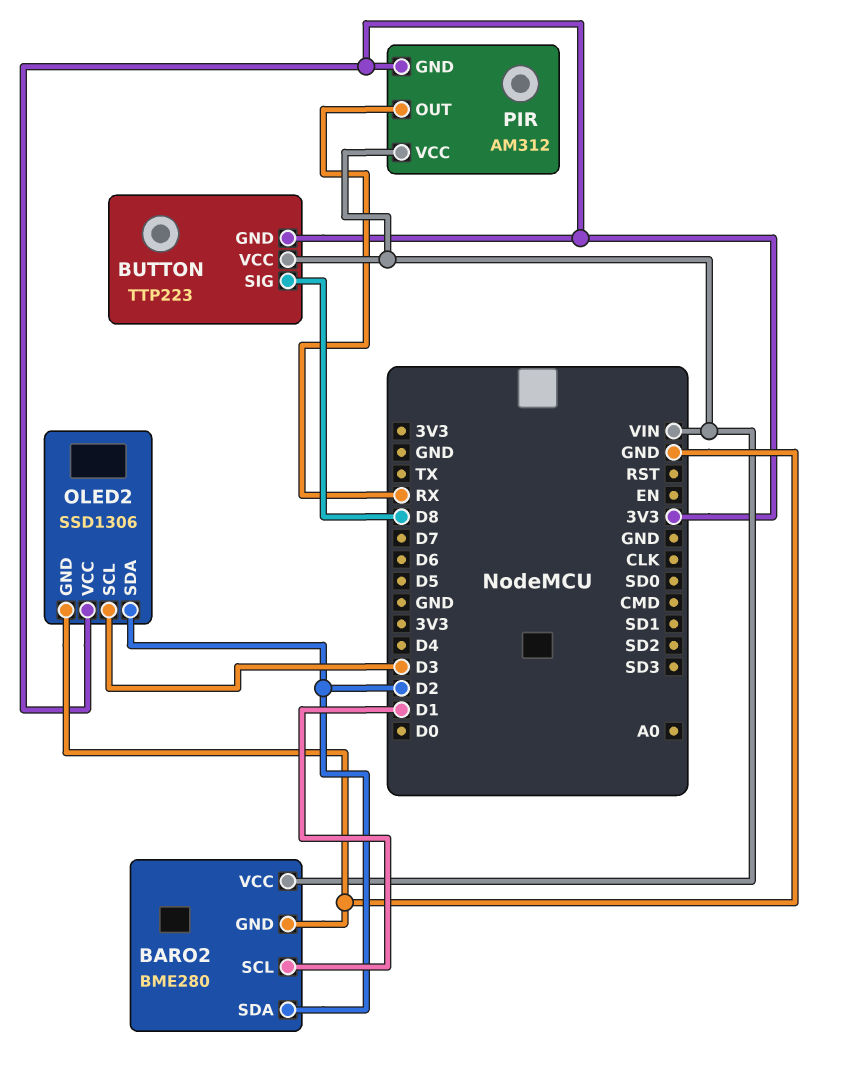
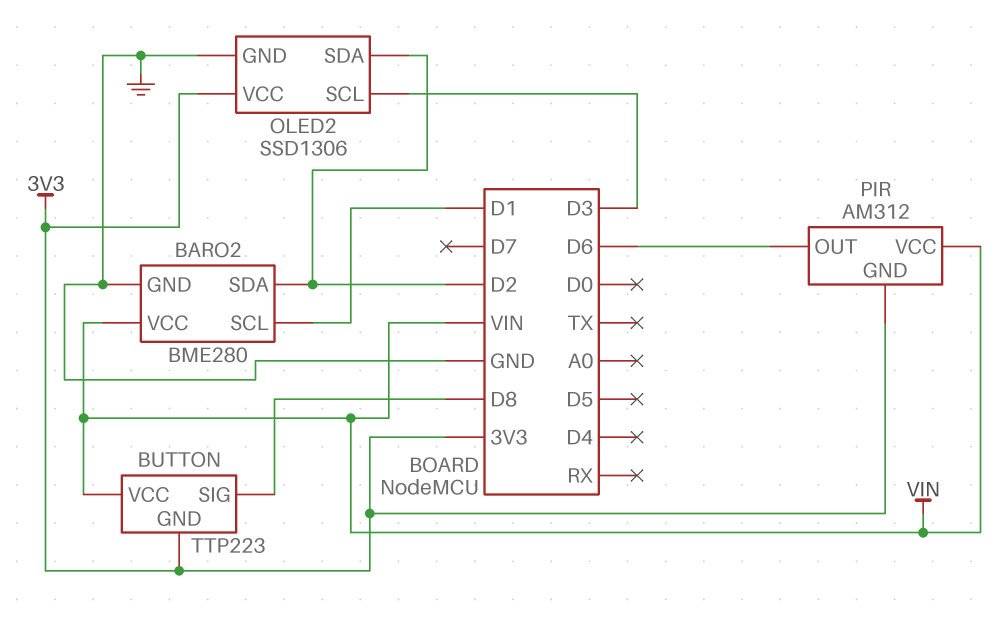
PIR pin OUT: RX -> D6

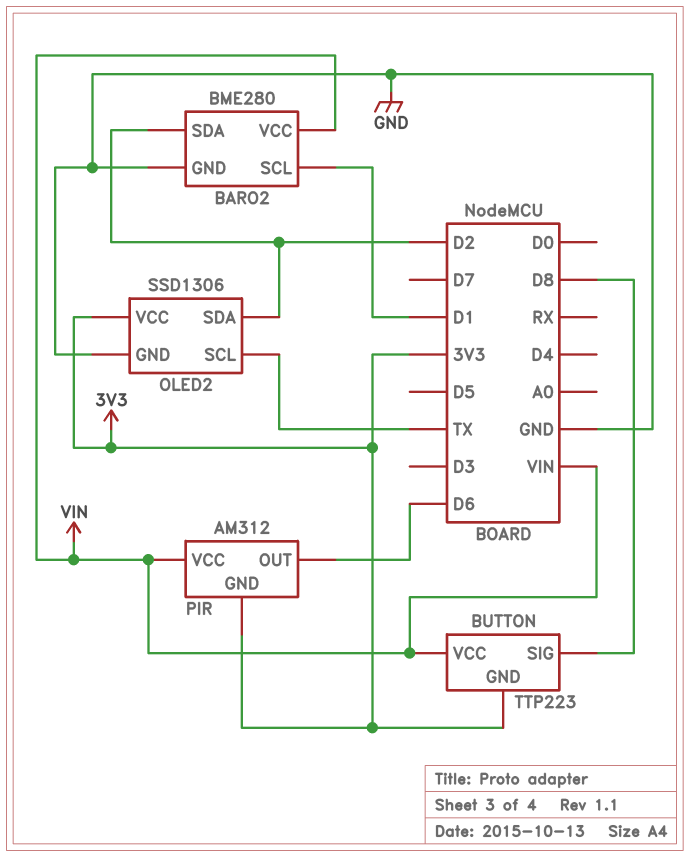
OLED2 pin SCL: D3 -> TX

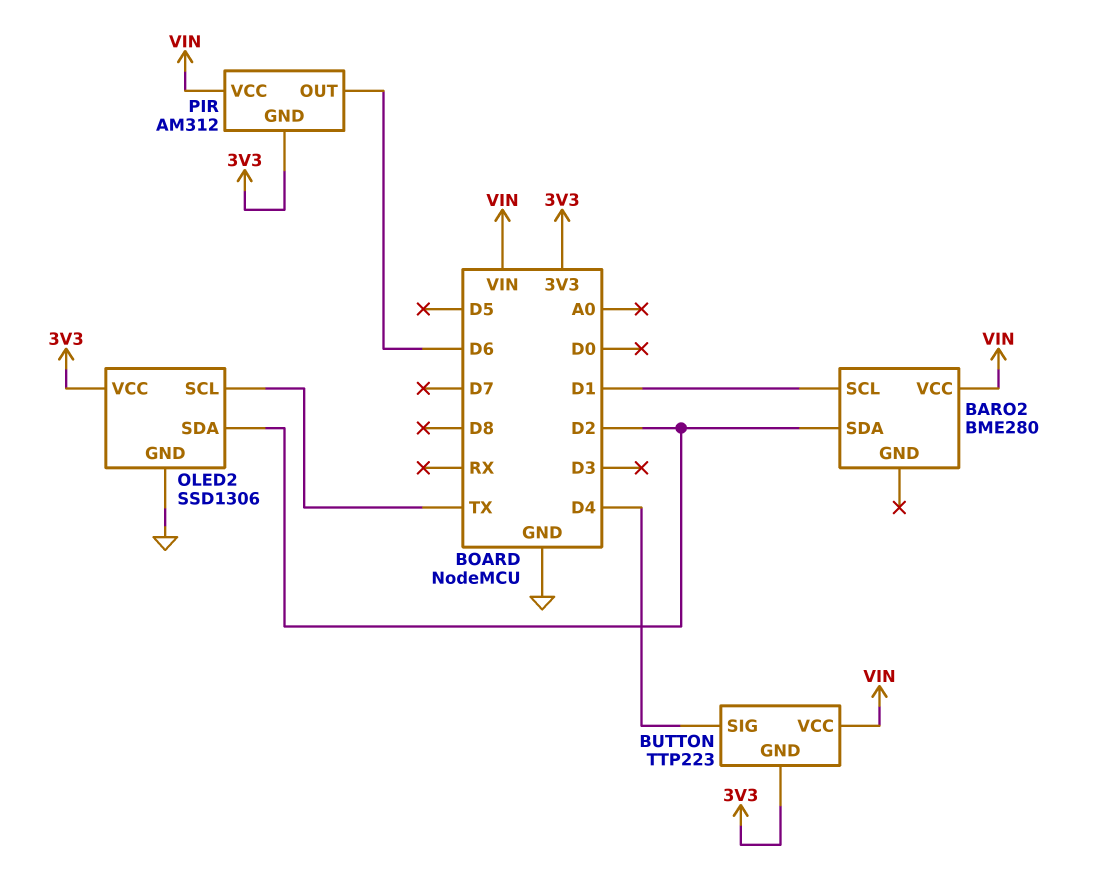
BARO2 pin GND: GND -> none
BUTTON pin SIG: D8 -> D4

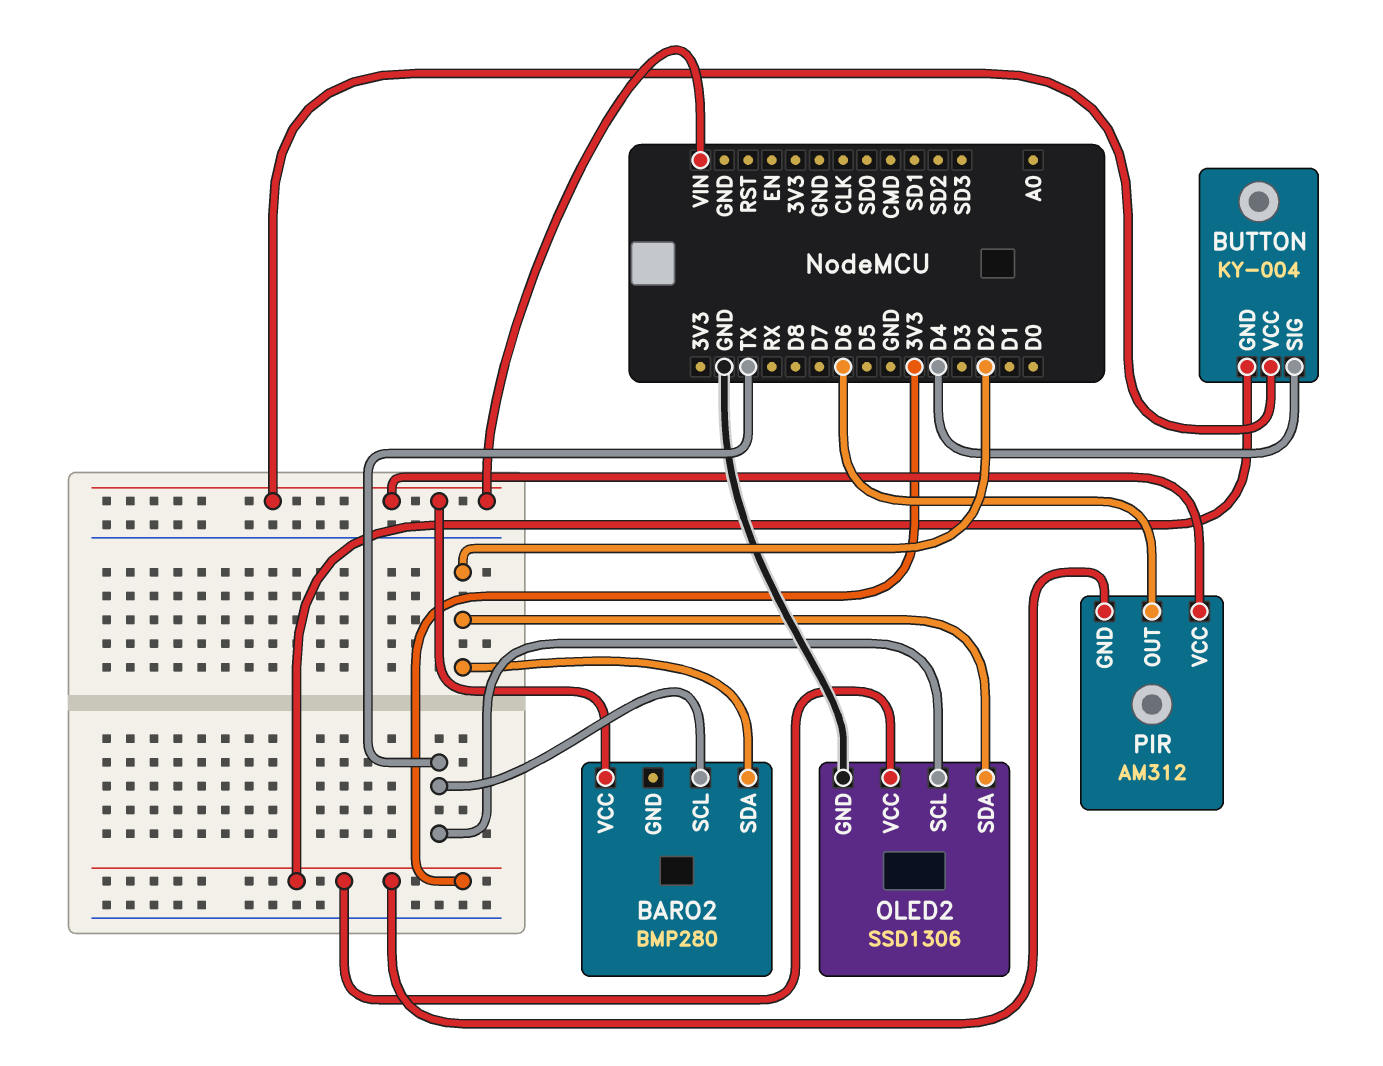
BARO2: BME280 -> BMP280
BARO2 pin SCL: D1 -> TX
BUTTON: TTP223 -> KY-004

